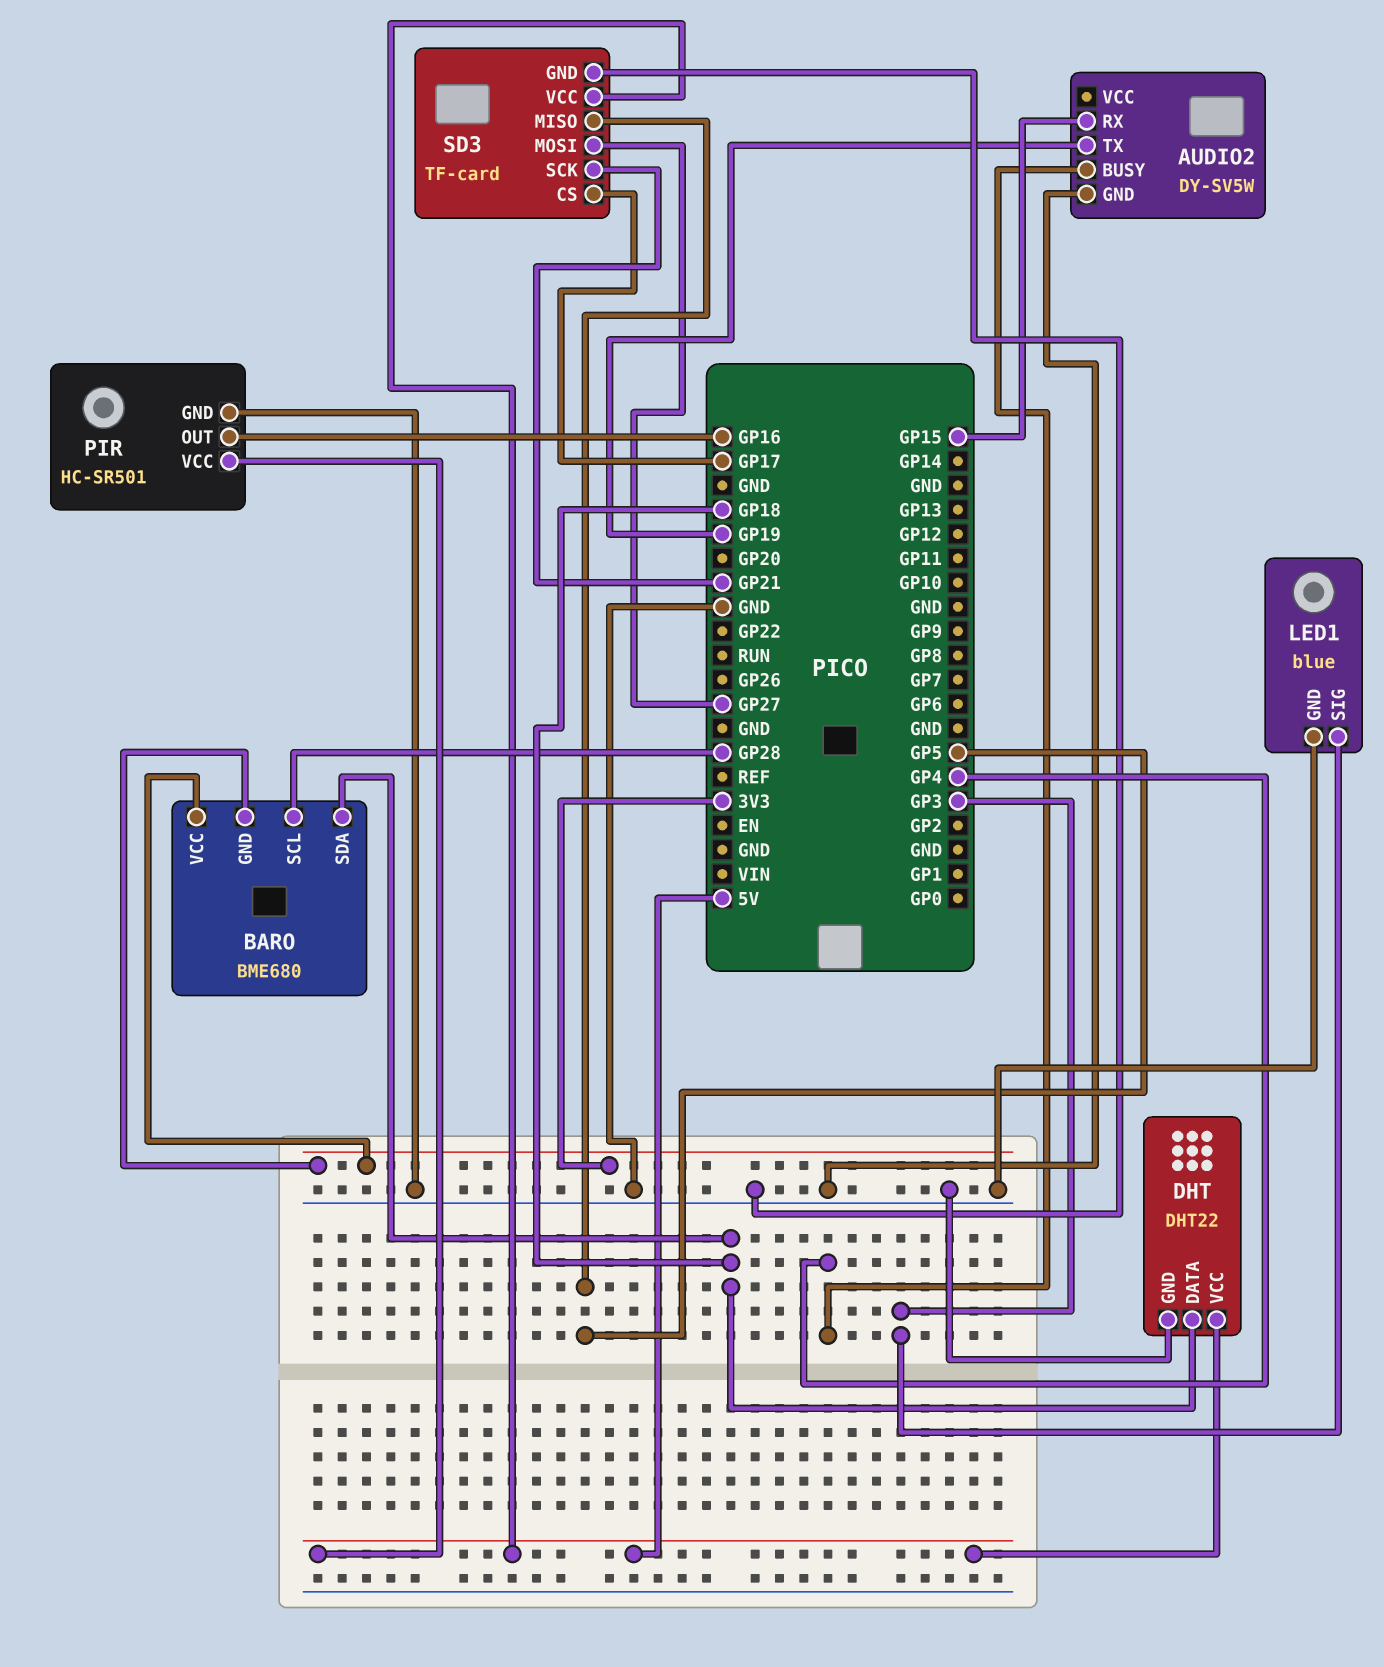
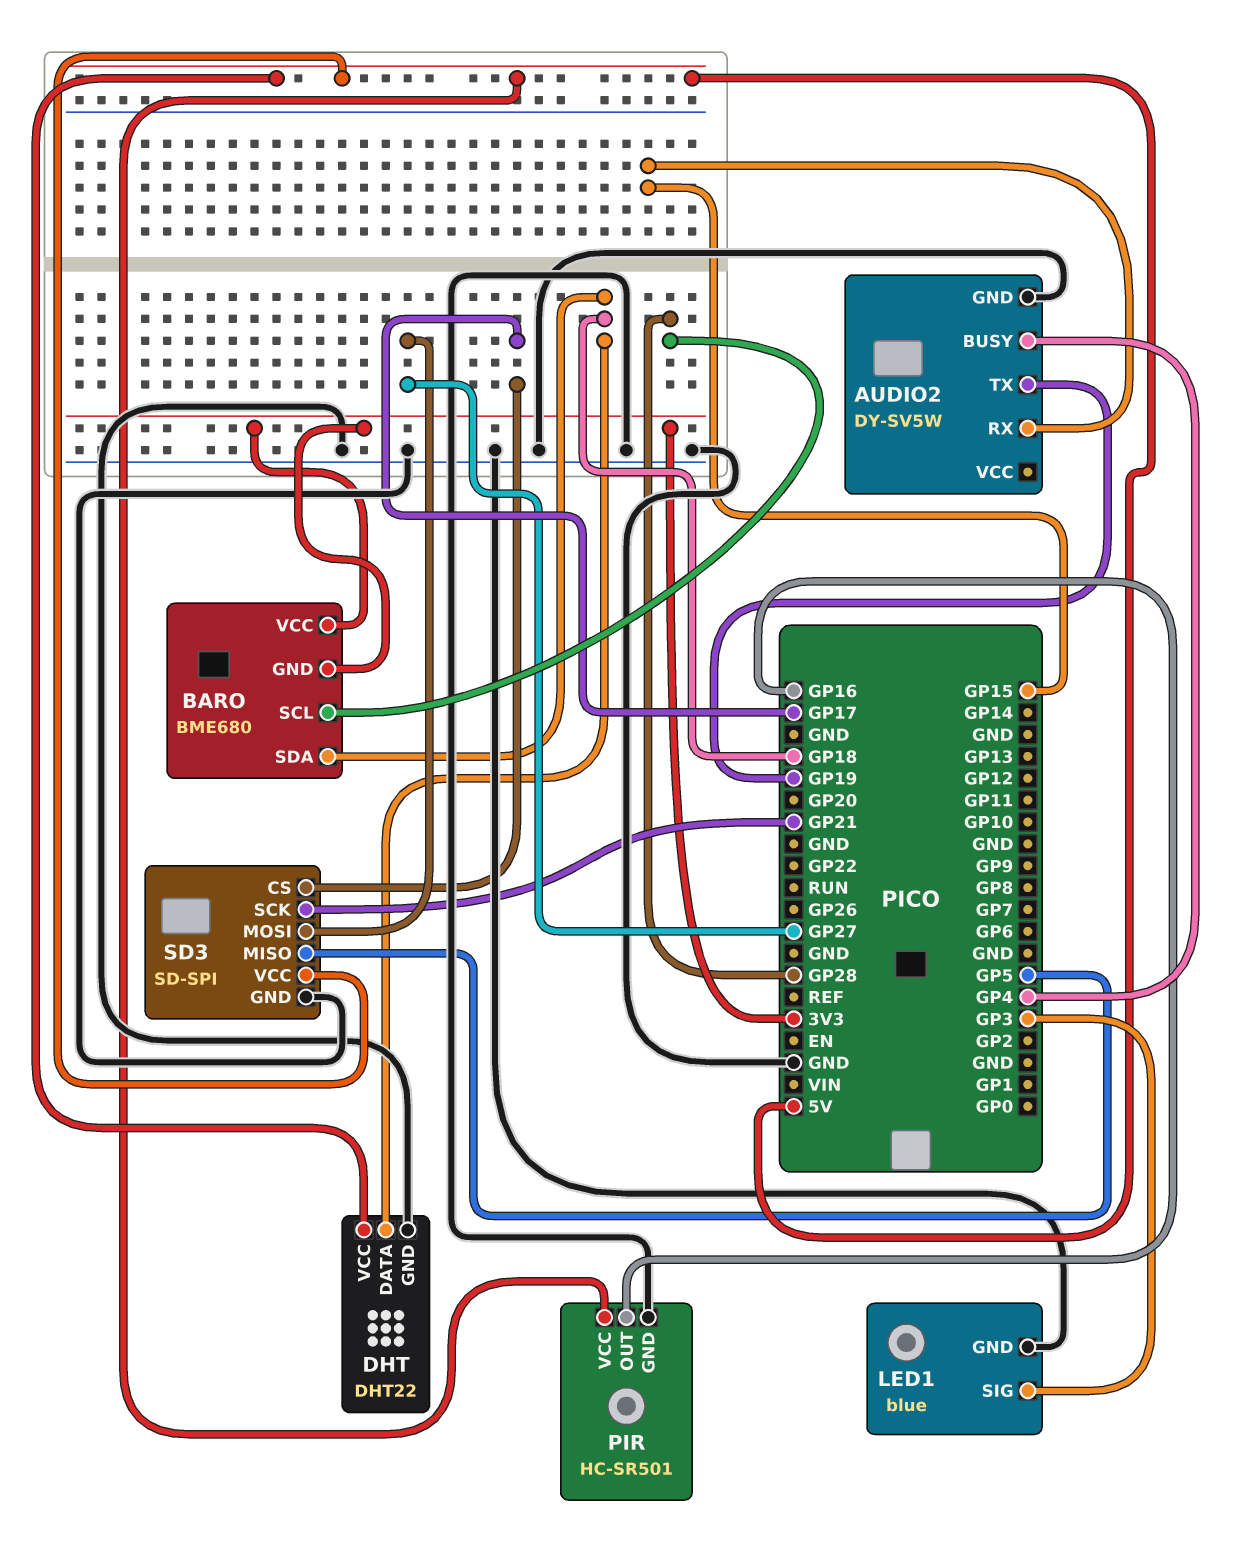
SD3: TF-card -> SD-SPI

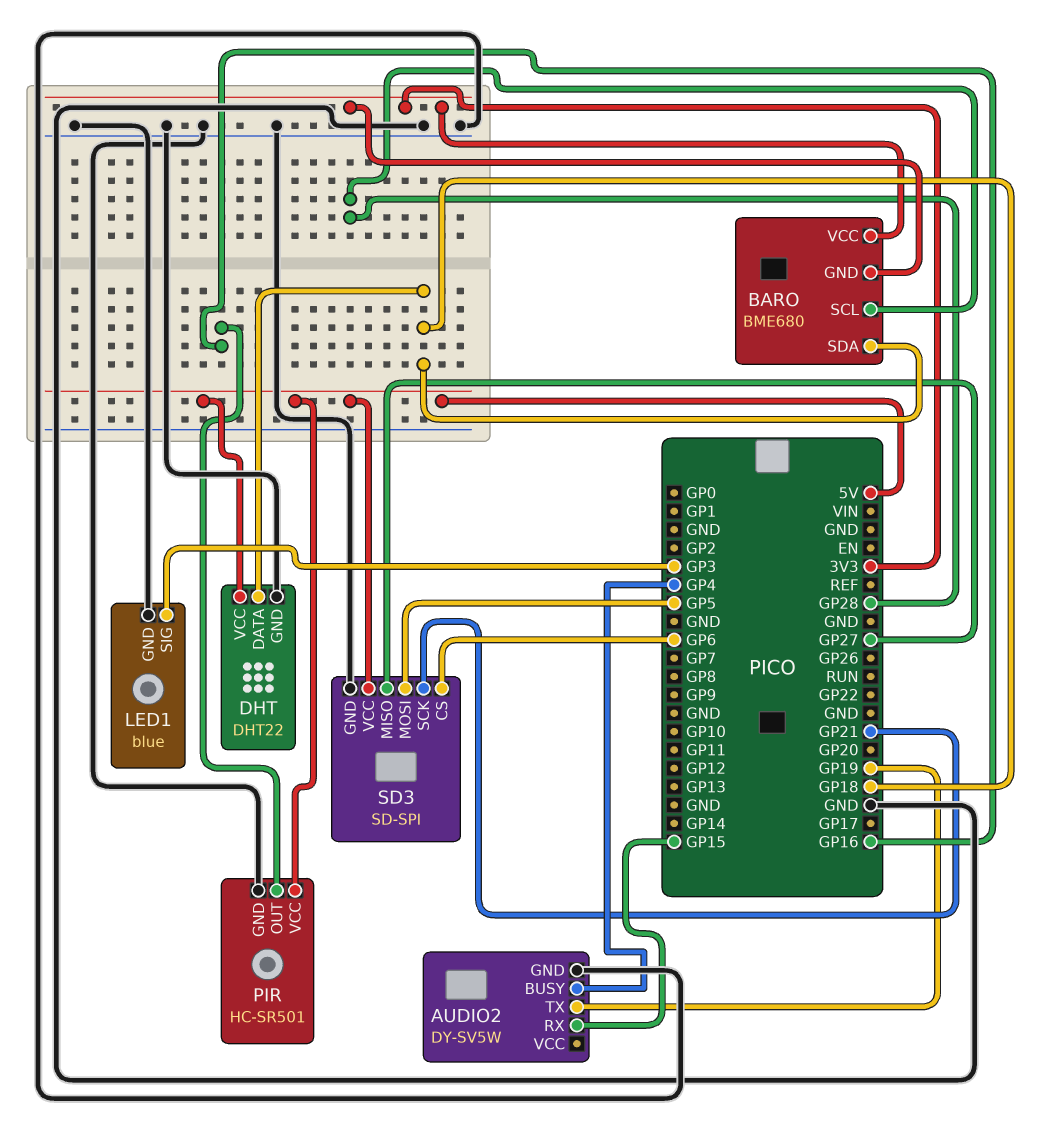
SD3 pin CS: GP17 -> GP6
SD3 pin MISO: GP5 -> GP27
SD3 pin MOSI: GP27 -> GP5

